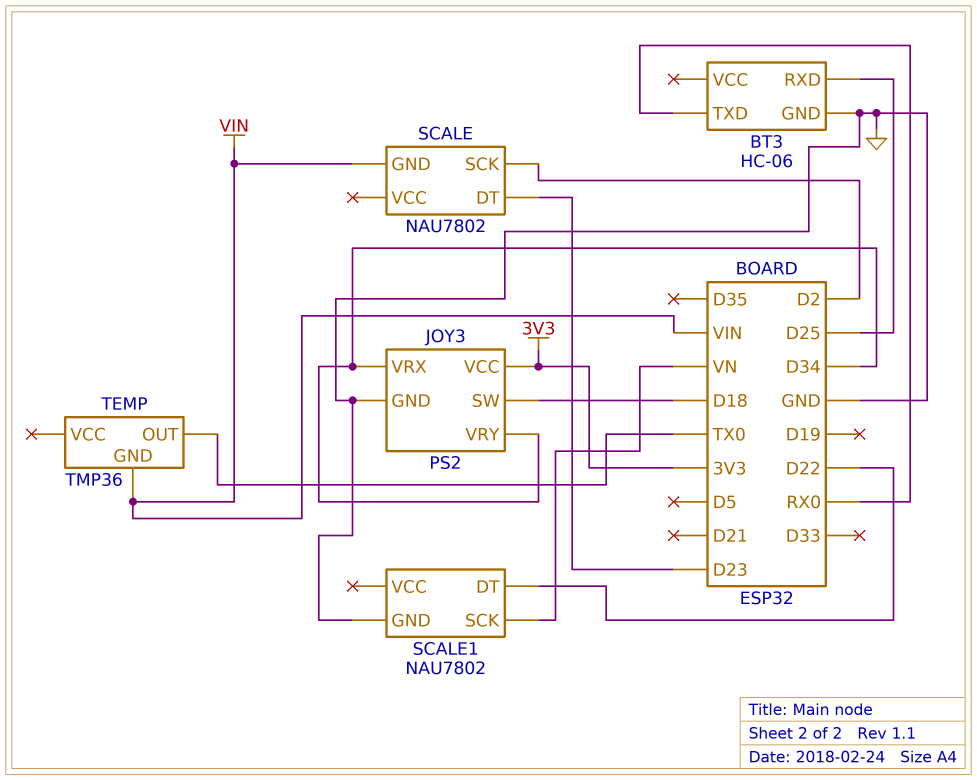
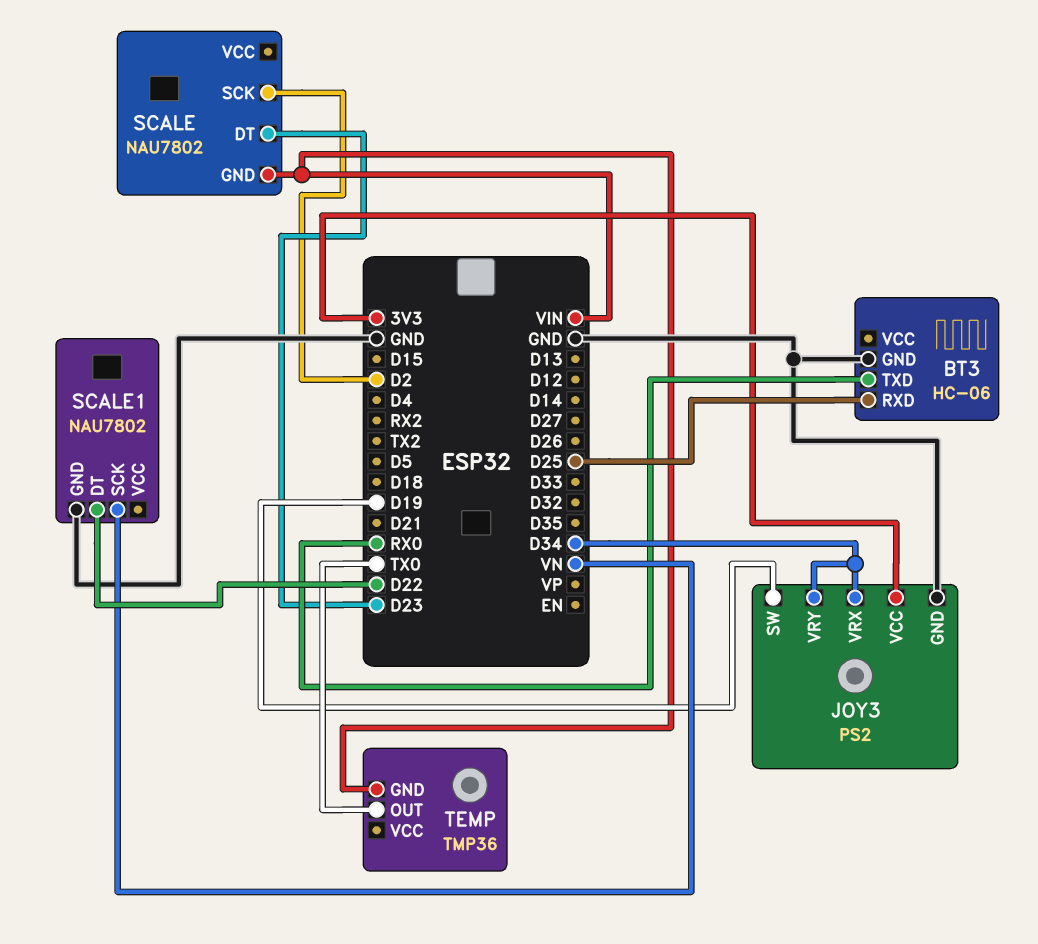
JOY3 pin SW: D18 -> D19

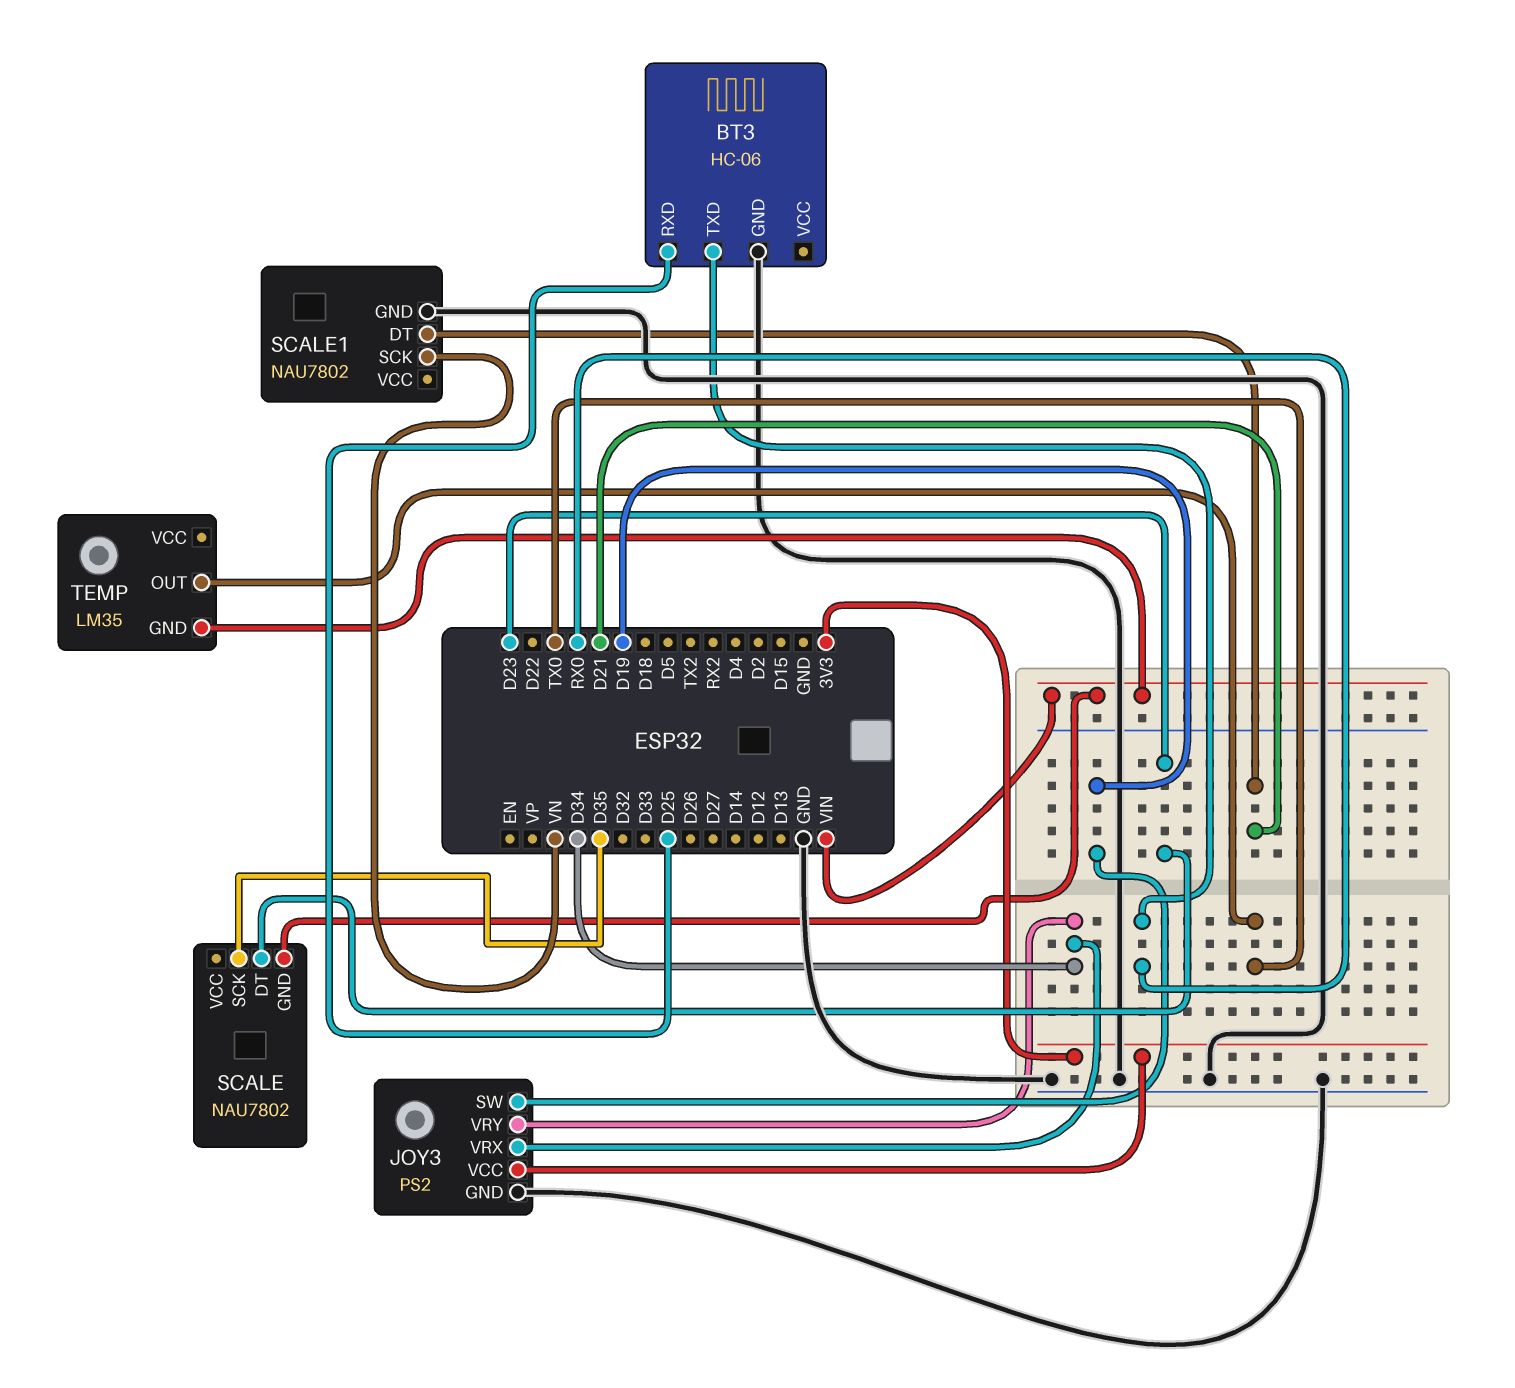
SCALE pin SCK: D2 -> D35
SCALE1 pin DT: D22 -> D21
TEMP: TMP36 -> LM35

